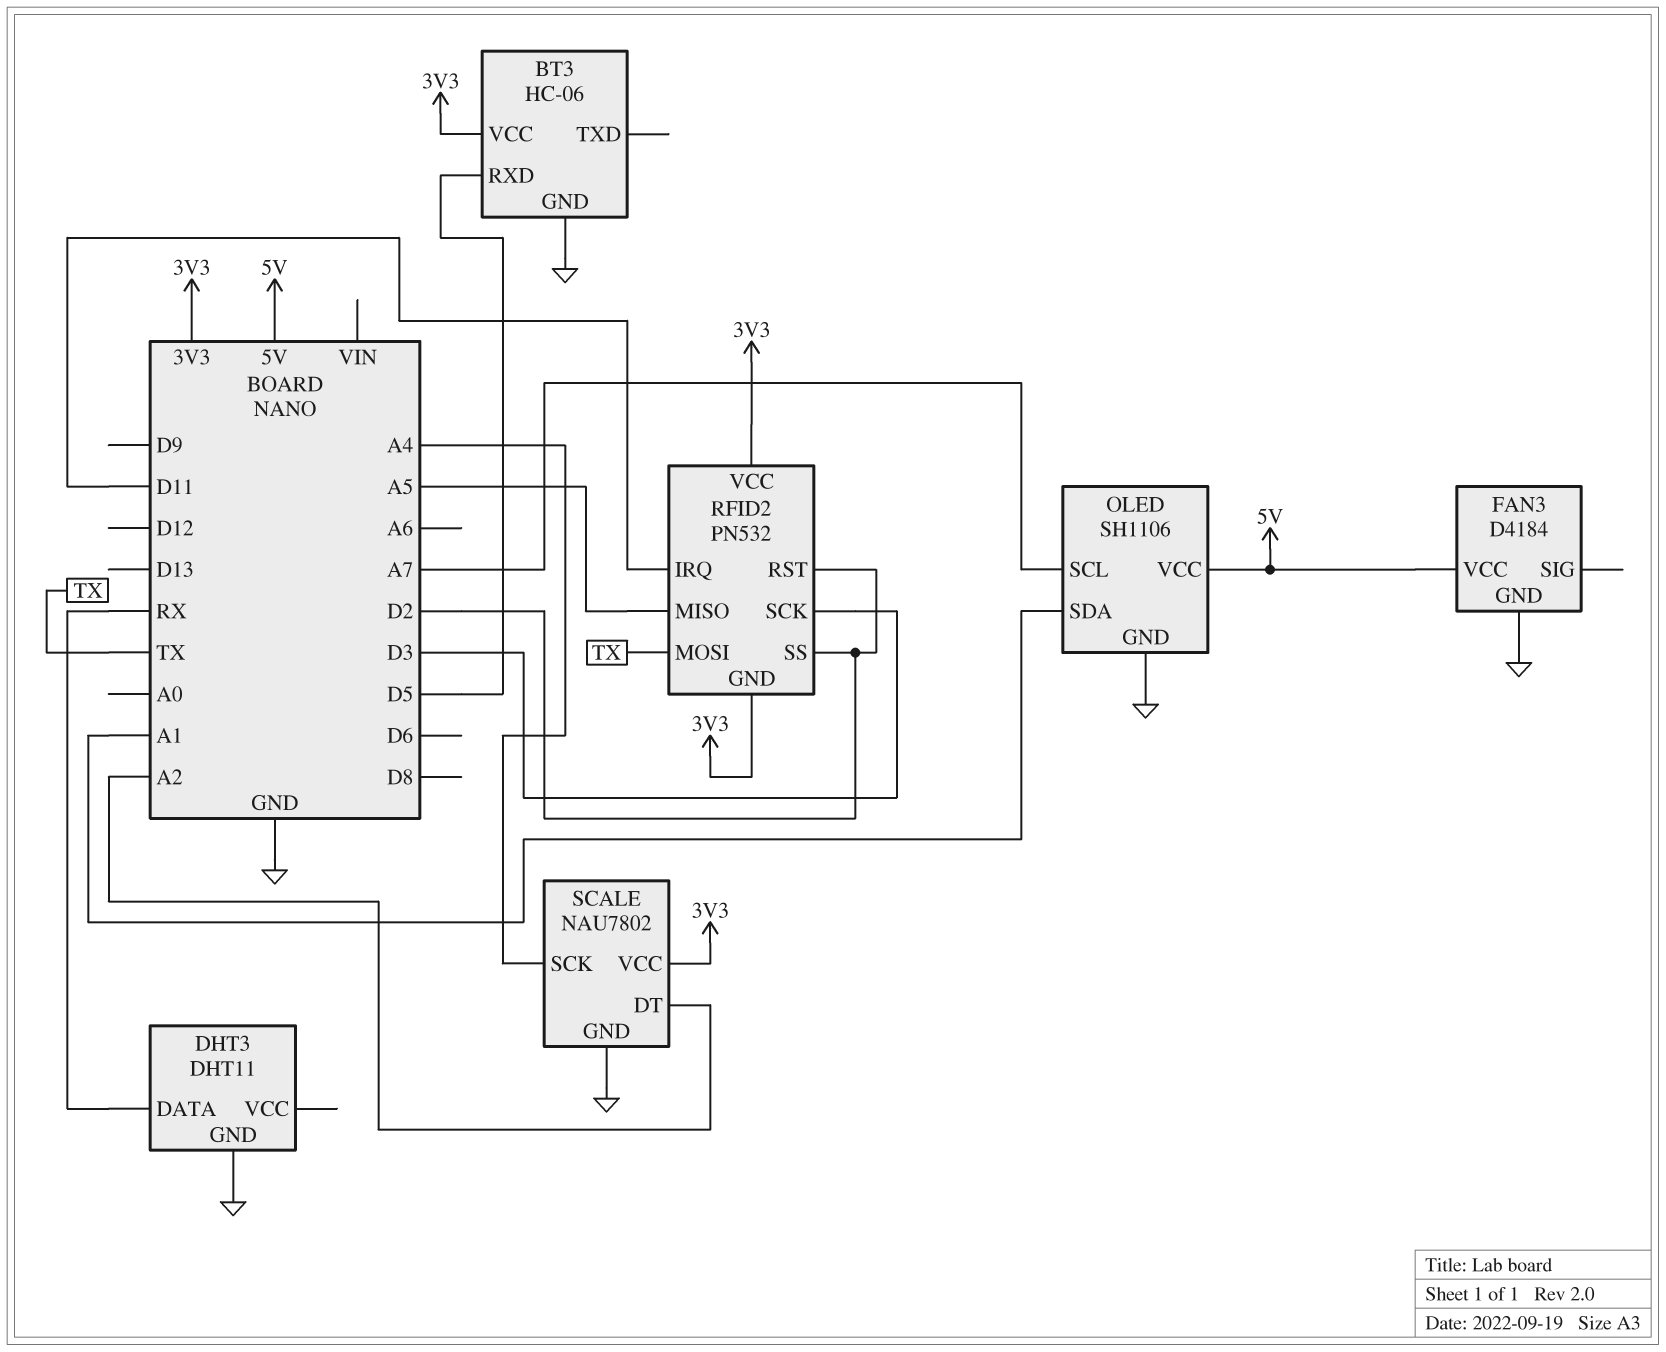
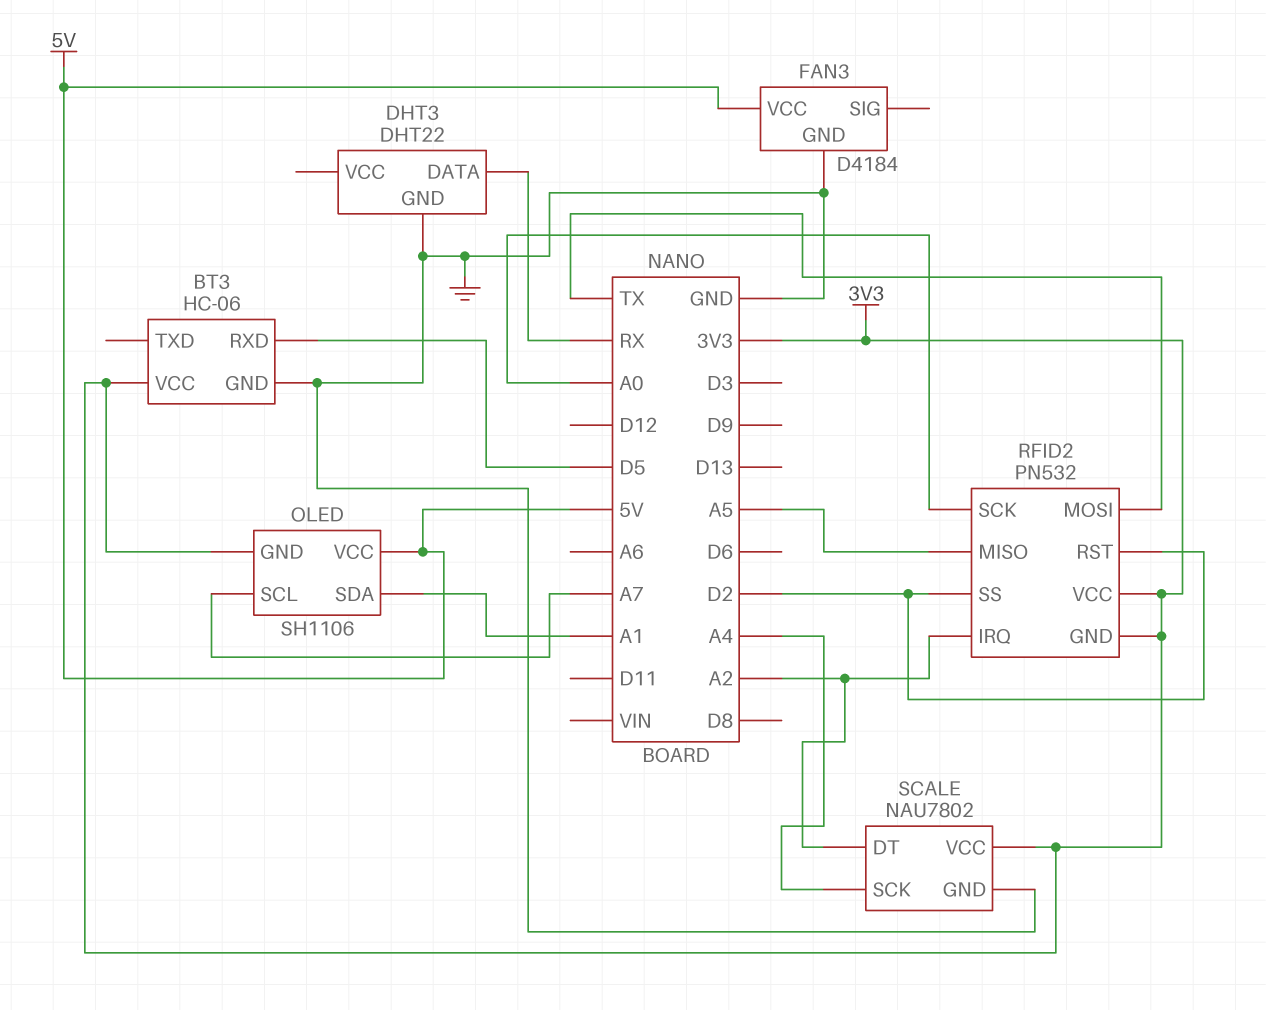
DHT3: DHT11 -> DHT22
OLED pin GND: GND -> 3V3
RFID2 pin IRQ: D11 -> A2
RFID2 pin SCK: D3 -> A0

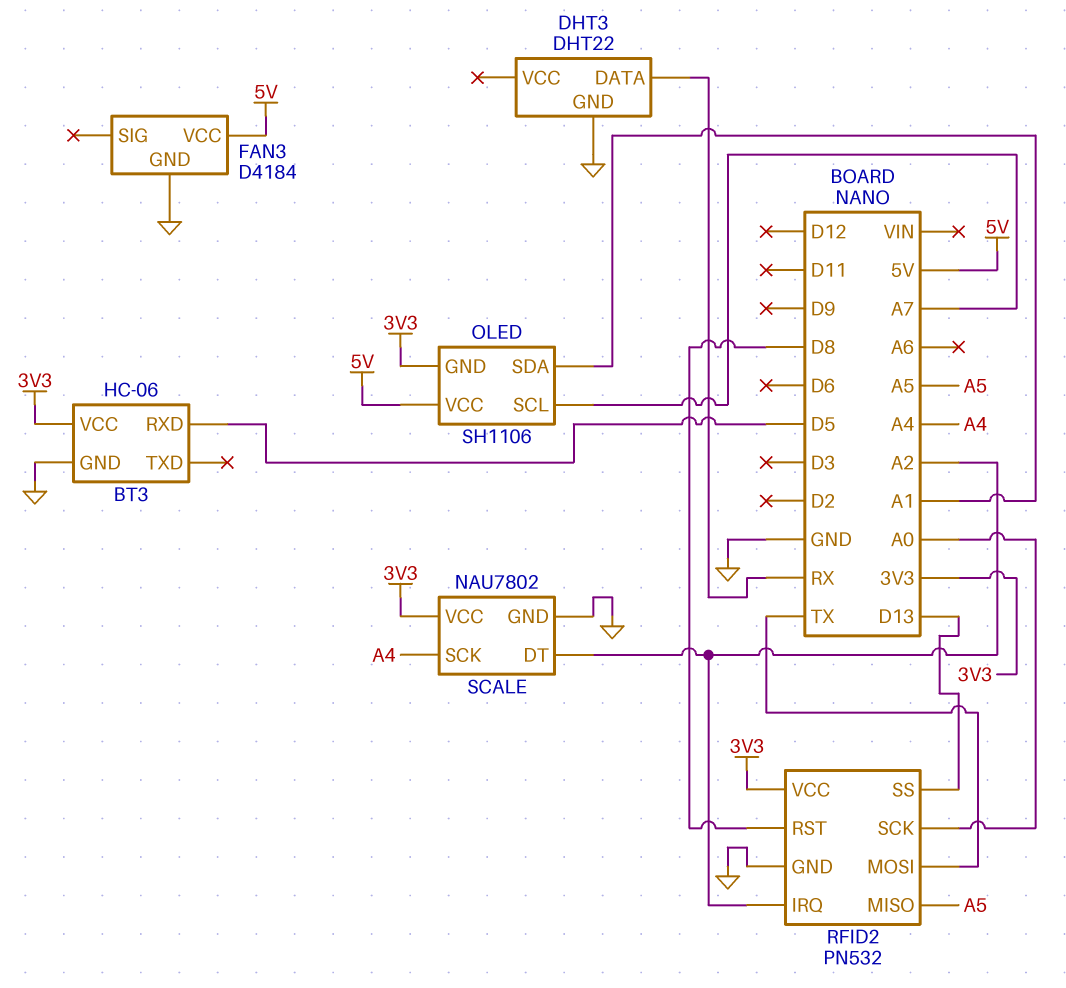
RFID2 pin GND: 3V3 -> GND
RFID2 pin RST: D2 -> D8
RFID2 pin SS: D2 -> D13

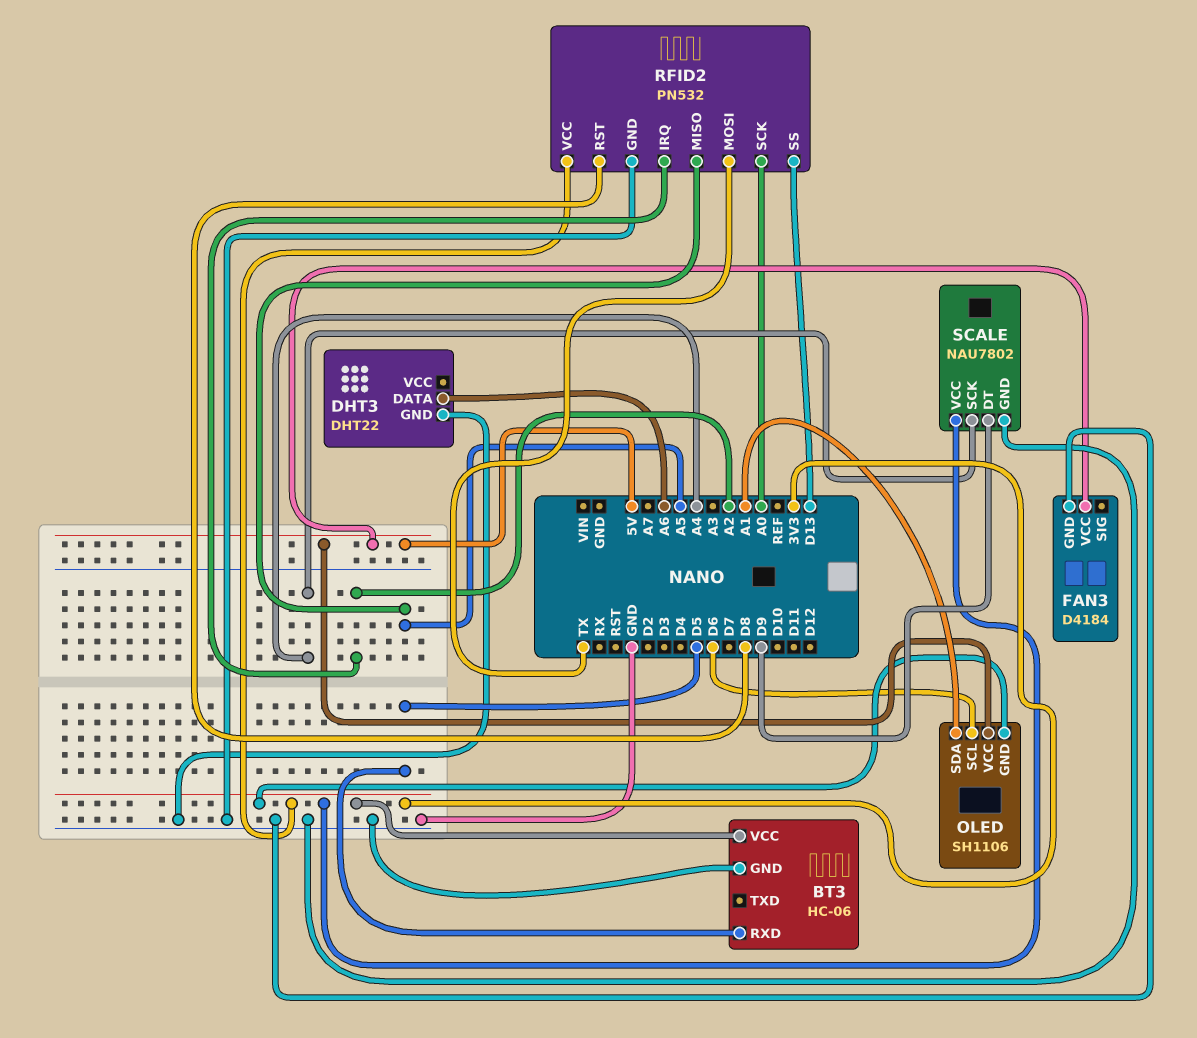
DHT3 pin DATA: RX -> A6
OLED pin SCL: A7 -> D6
SCALE pin DT: A2 -> D9

